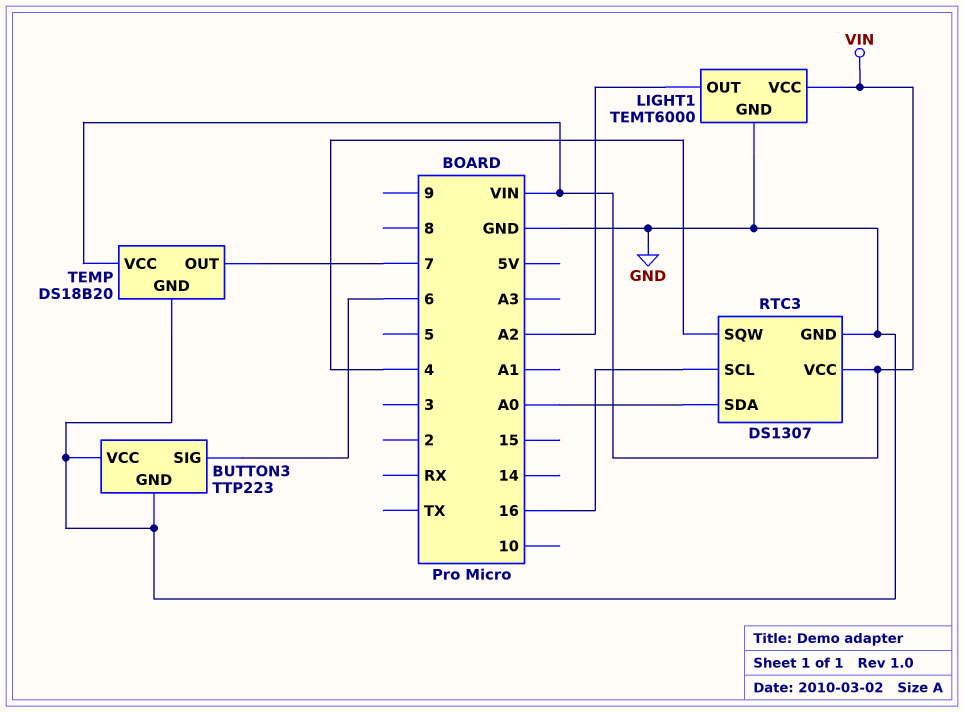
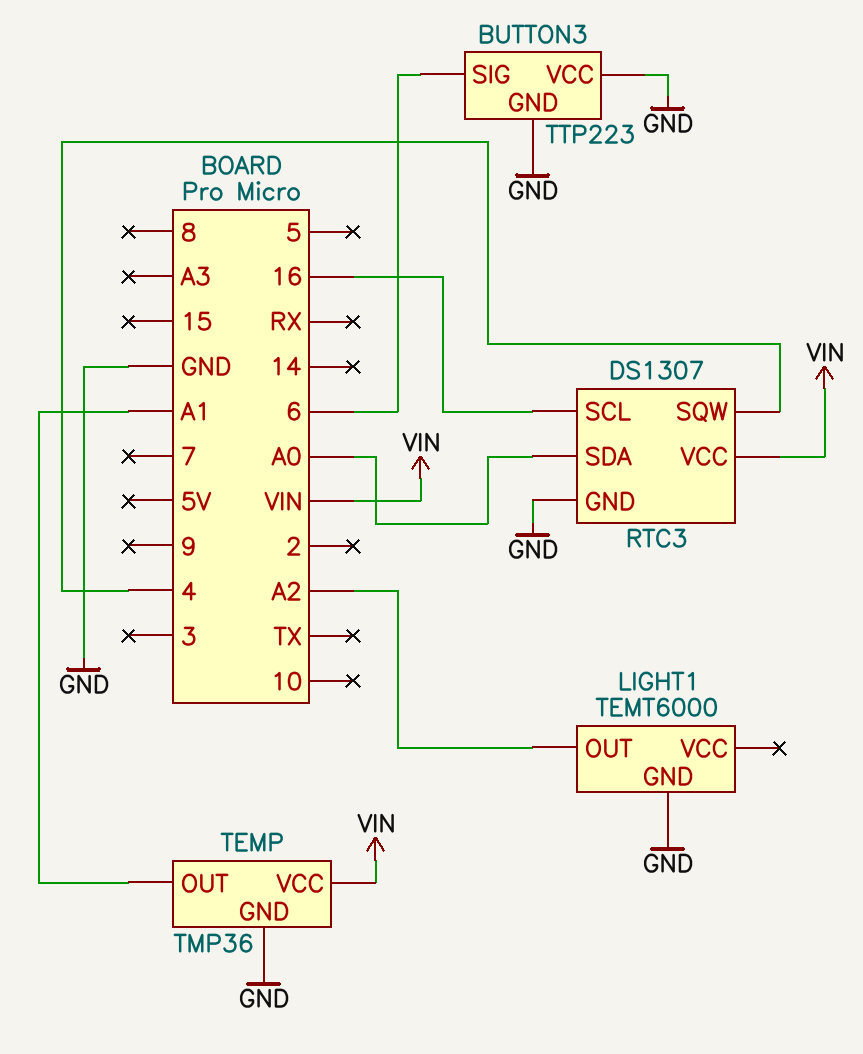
LIGHT1 pin VCC: VIN -> none
TEMP: DS18B20 -> TMP36
TEMP pin OUT: 7 -> A1

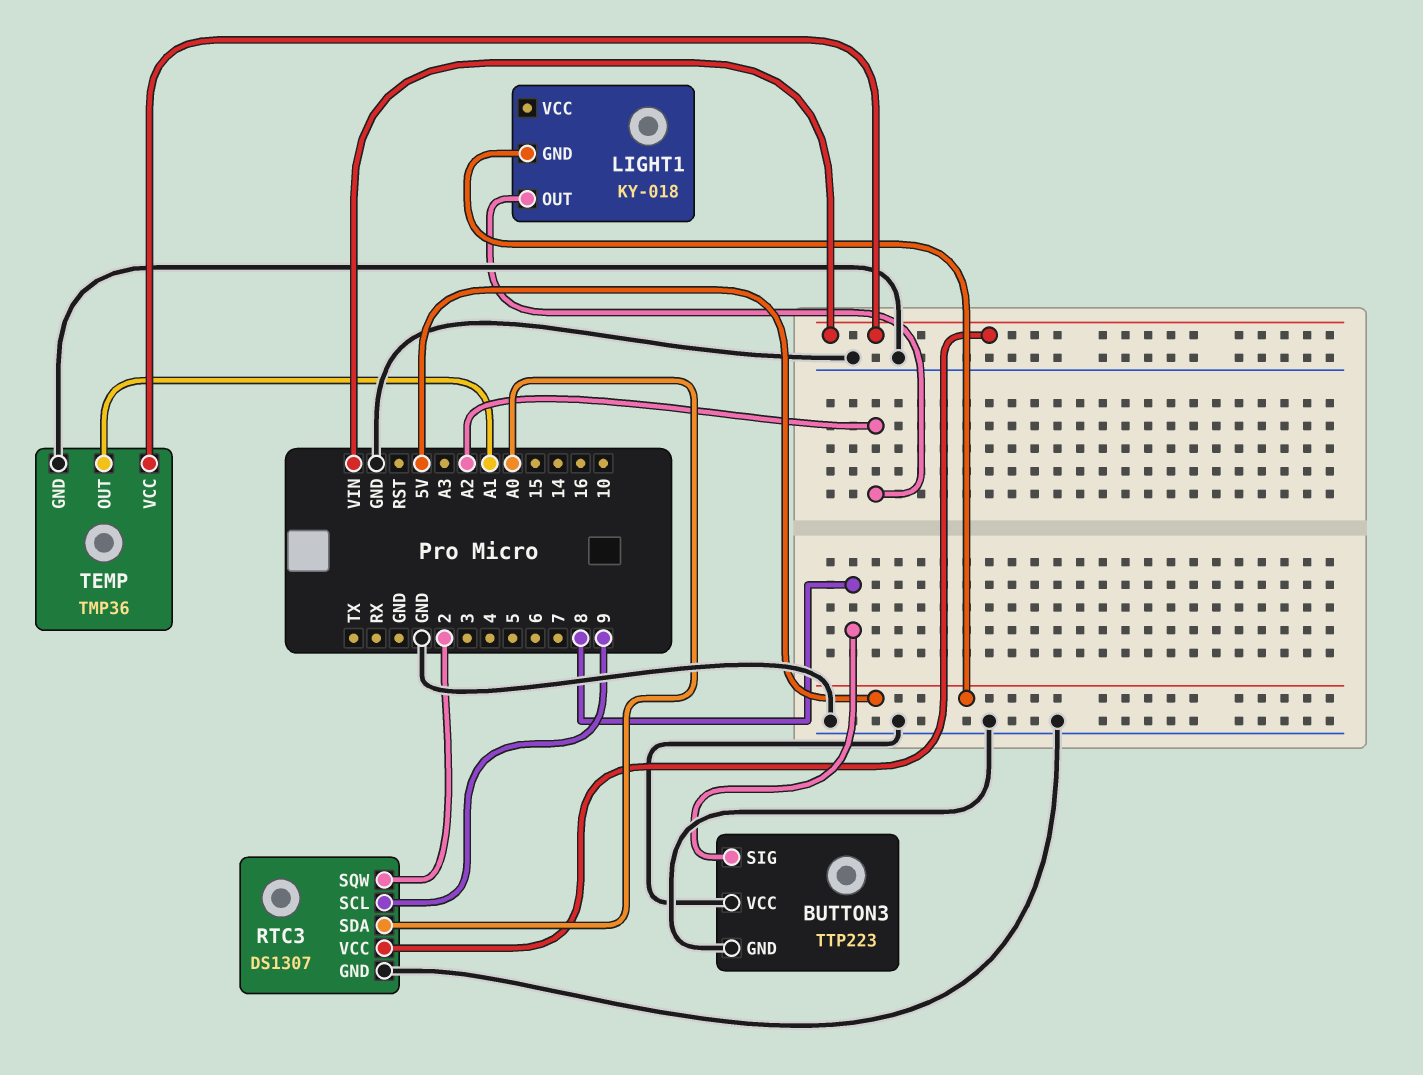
BUTTON3 pin SIG: 6 -> 8
LIGHT1: TEMT6000 -> KY-018
LIGHT1 pin GND: GND -> 5V
RTC3 pin SCL: 16 -> 9
RTC3 pin SQW: 4 -> 2

